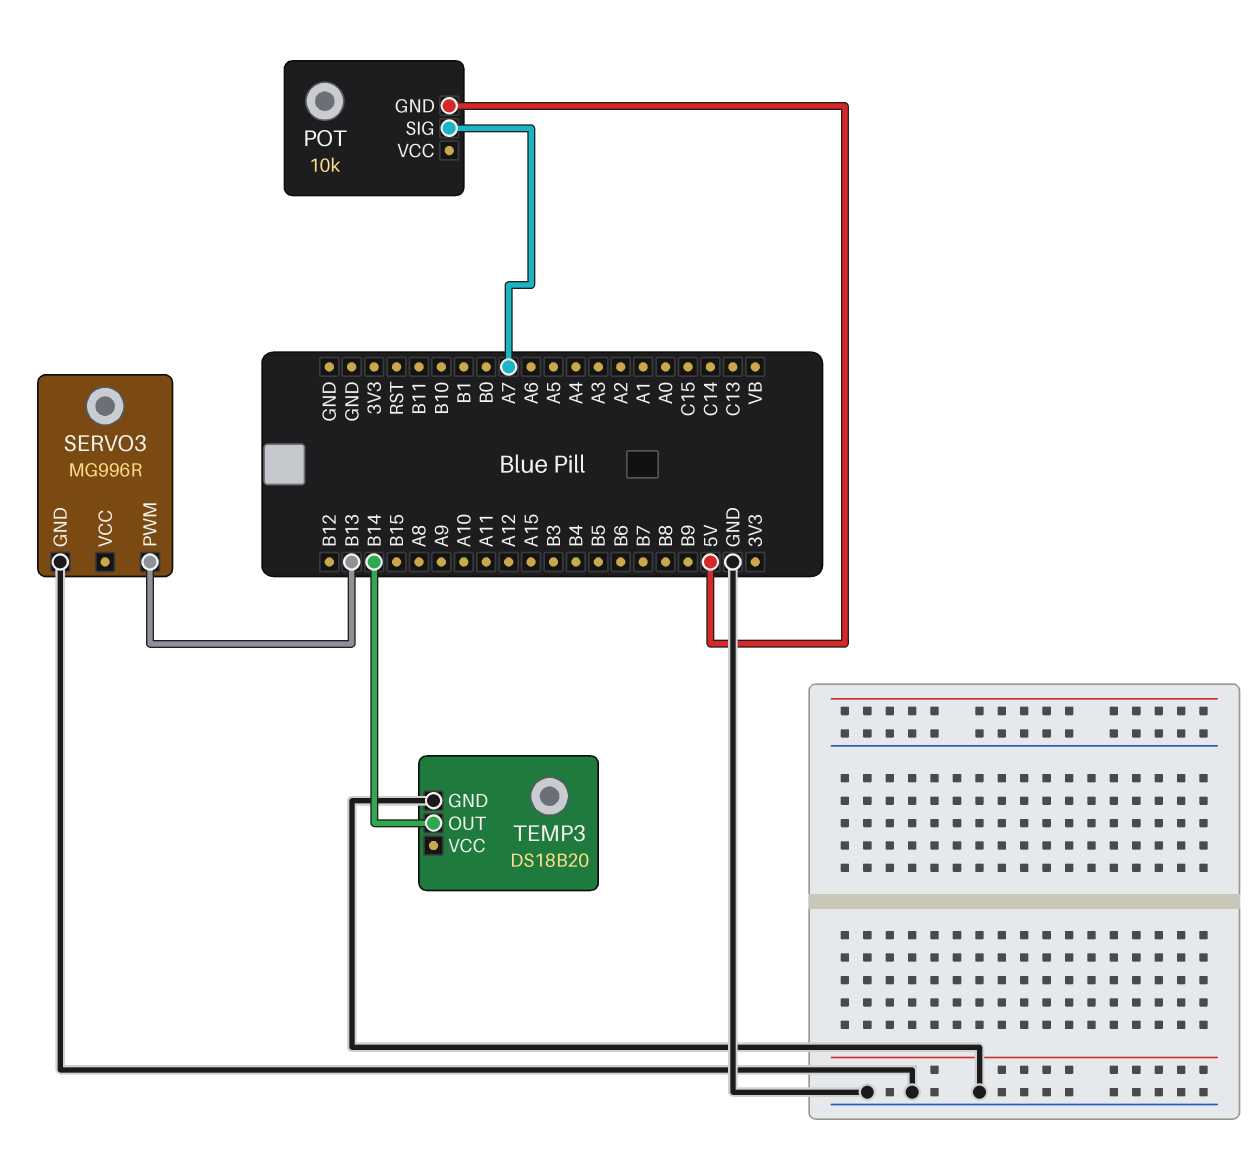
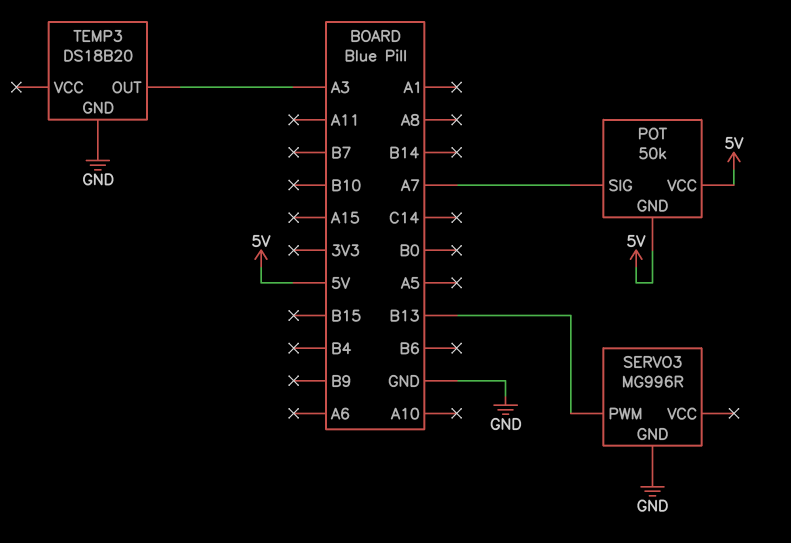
POT: 10k -> 50k
POT pin VCC: none -> 5V
TEMP3 pin OUT: B14 -> A3

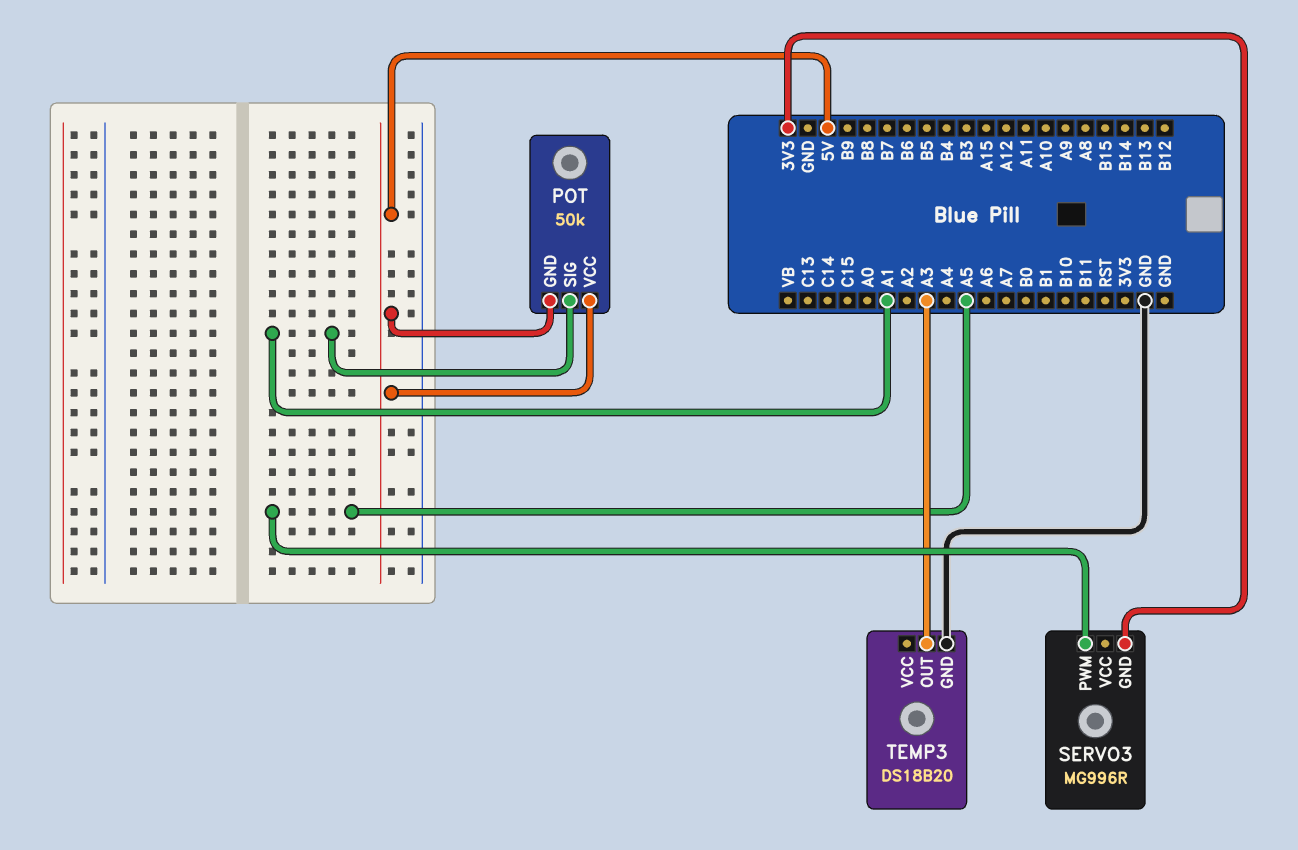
POT pin SIG: A7 -> A1
SERVO3 pin GND: GND -> 3V3
SERVO3 pin PWM: B13 -> A5

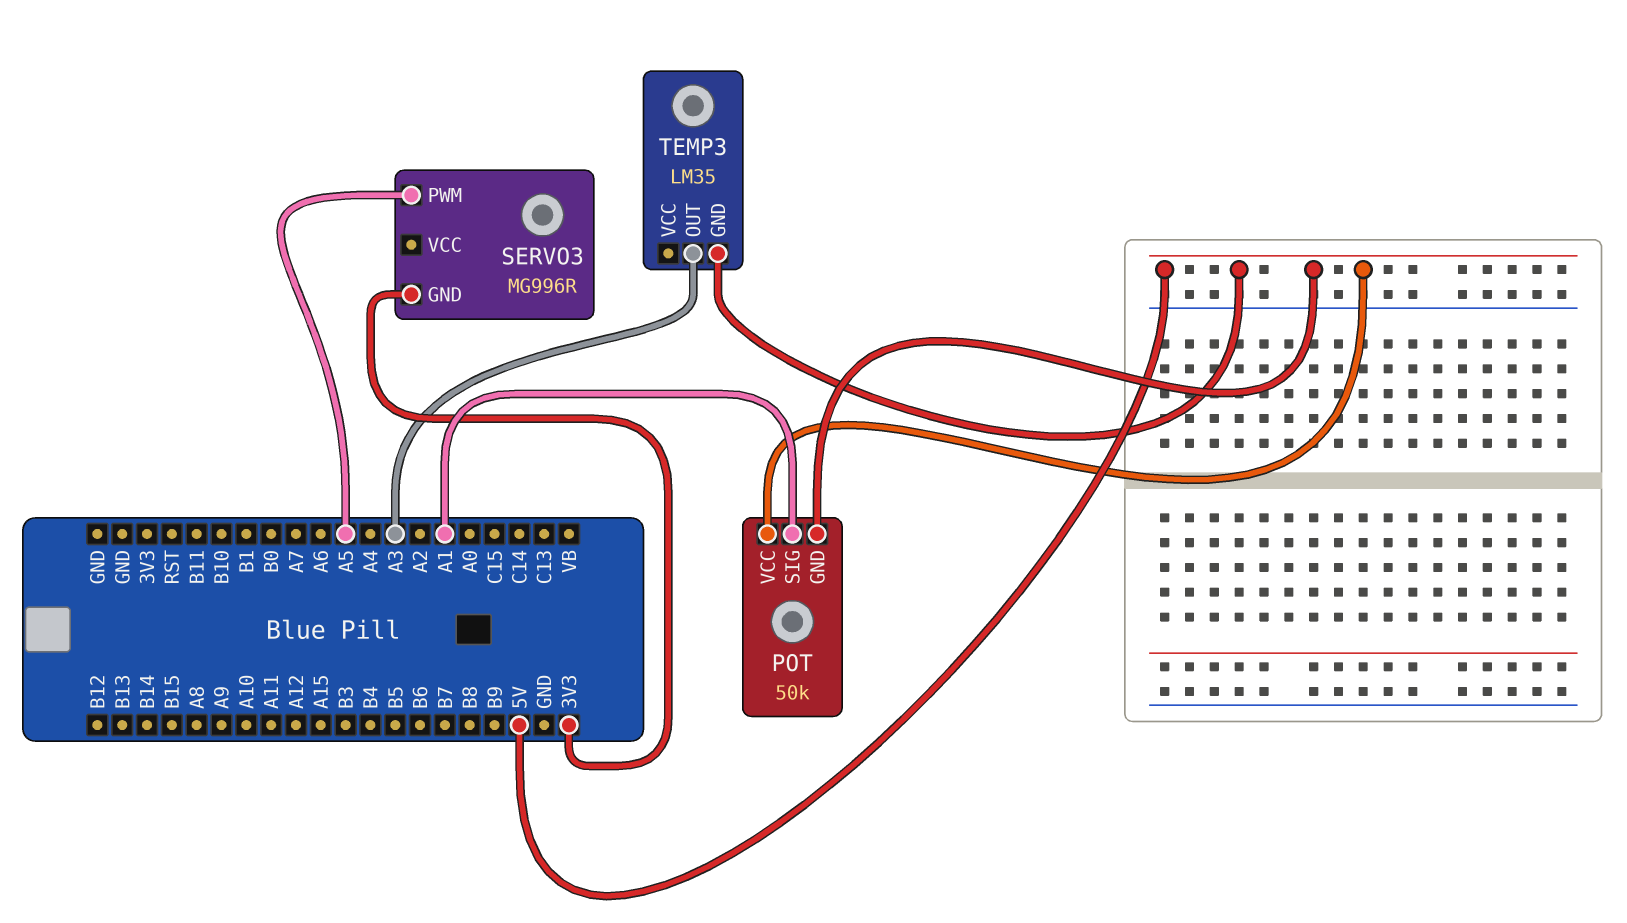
TEMP3: DS18B20 -> LM35
TEMP3 pin GND: GND -> 5V

